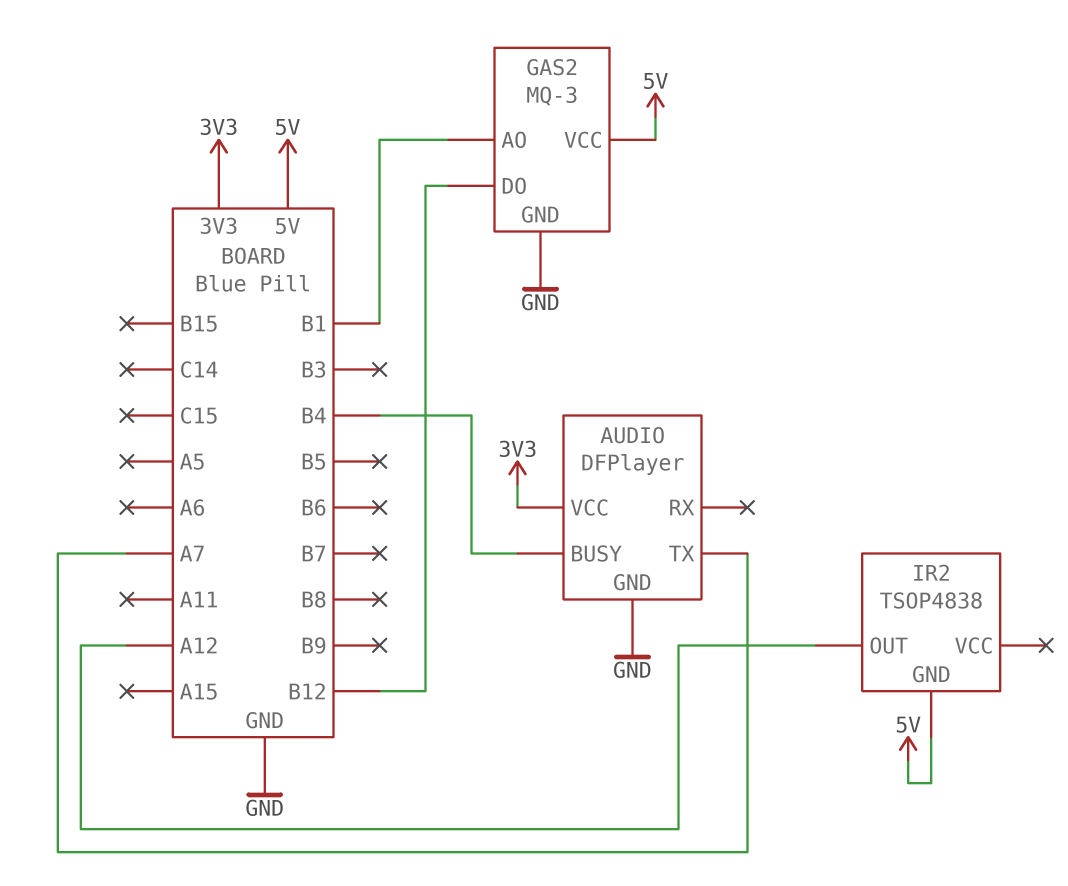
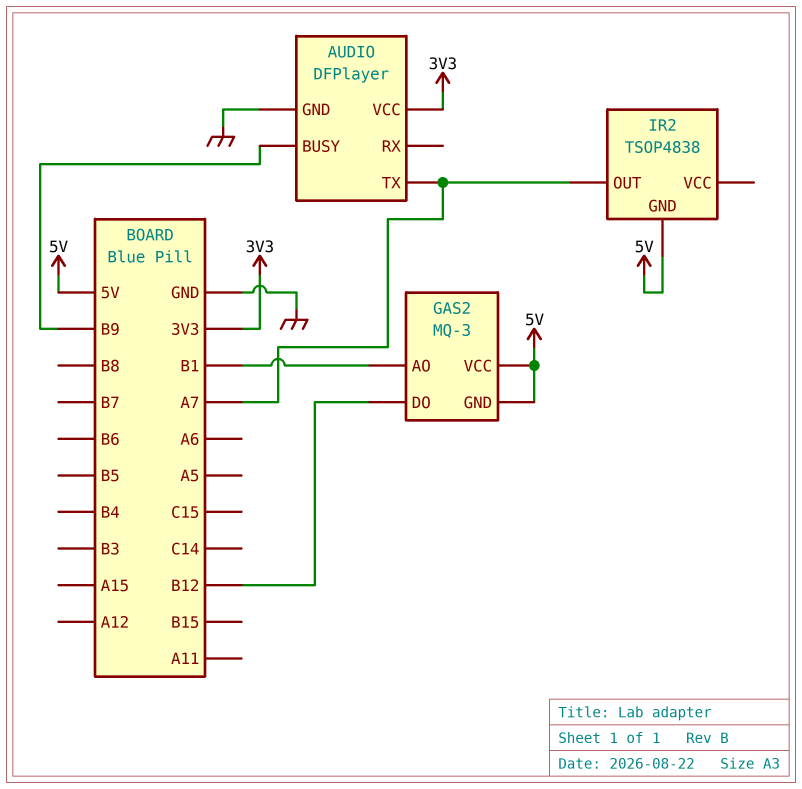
AUDIO pin BUSY: B4 -> B9
GAS2 pin GND: GND -> 5V
IR2 pin OUT: A12 -> A7

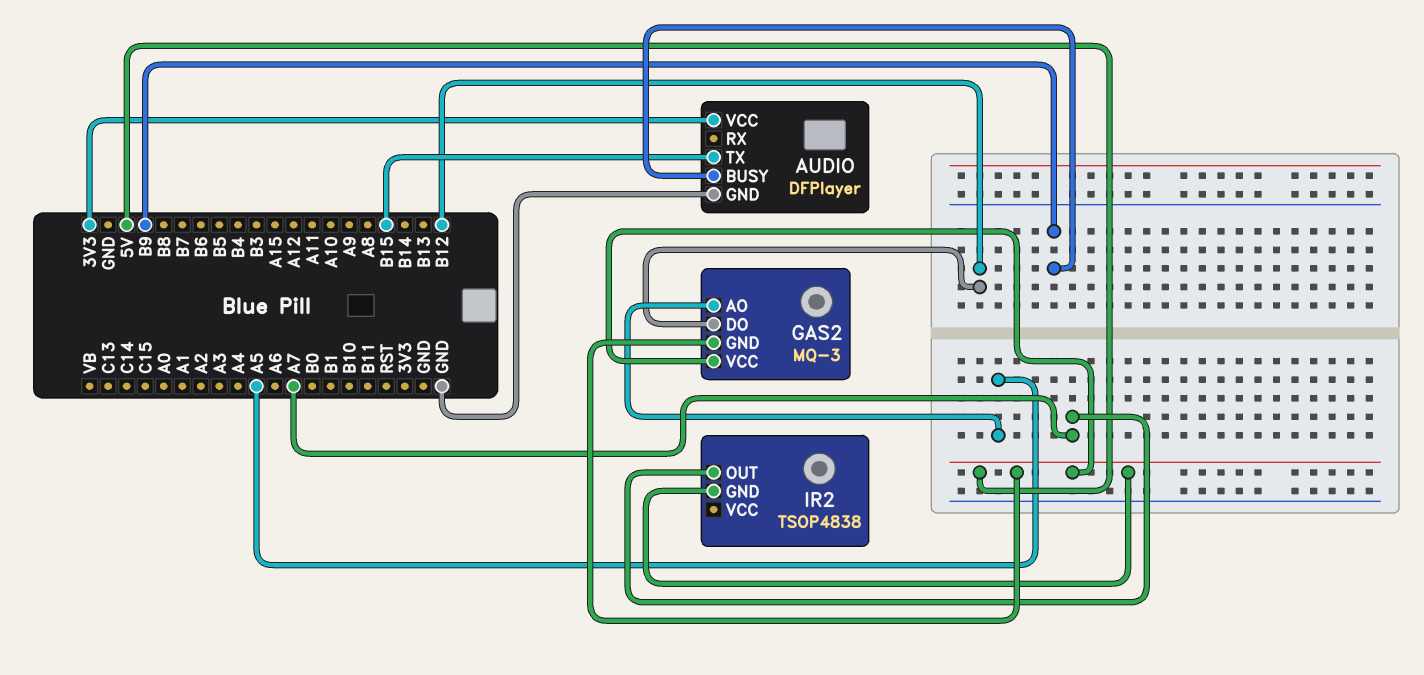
AUDIO pin TX: A7 -> B15
GAS2 pin AO: B1 -> A5

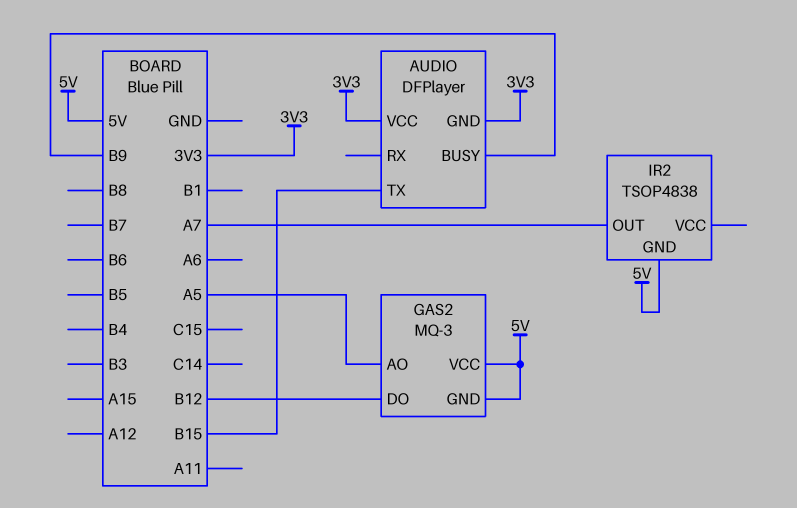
AUDIO pin GND: GND -> 3V3

